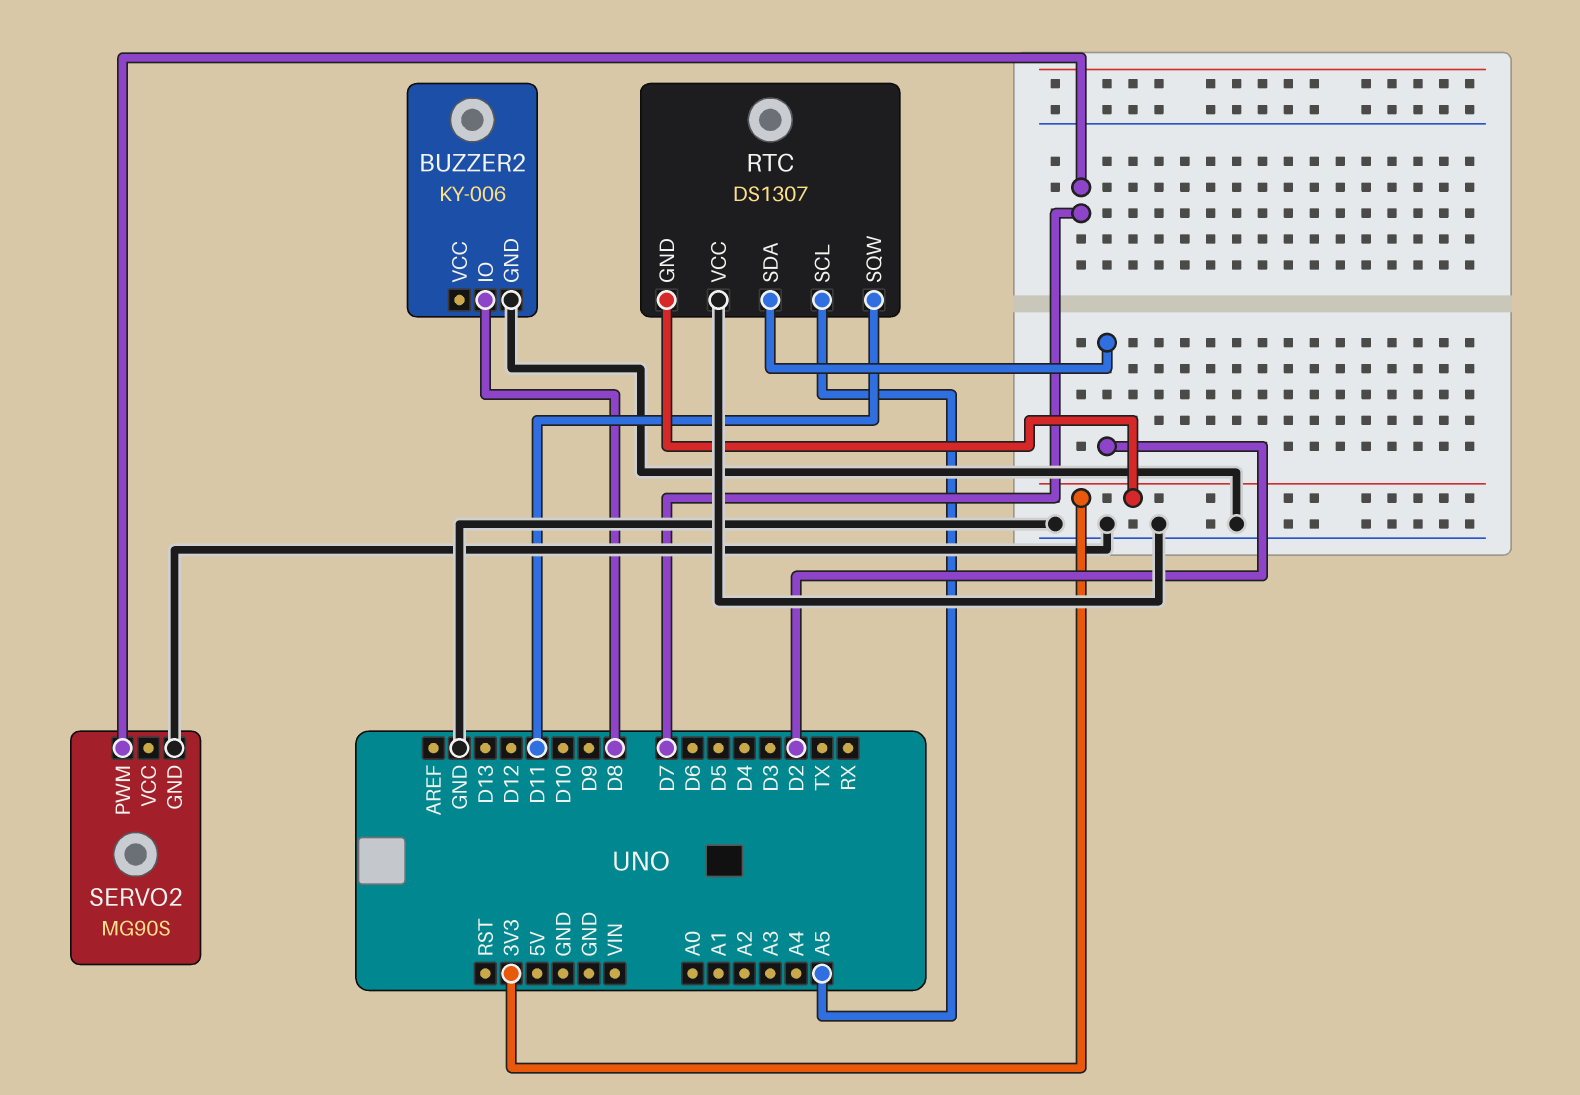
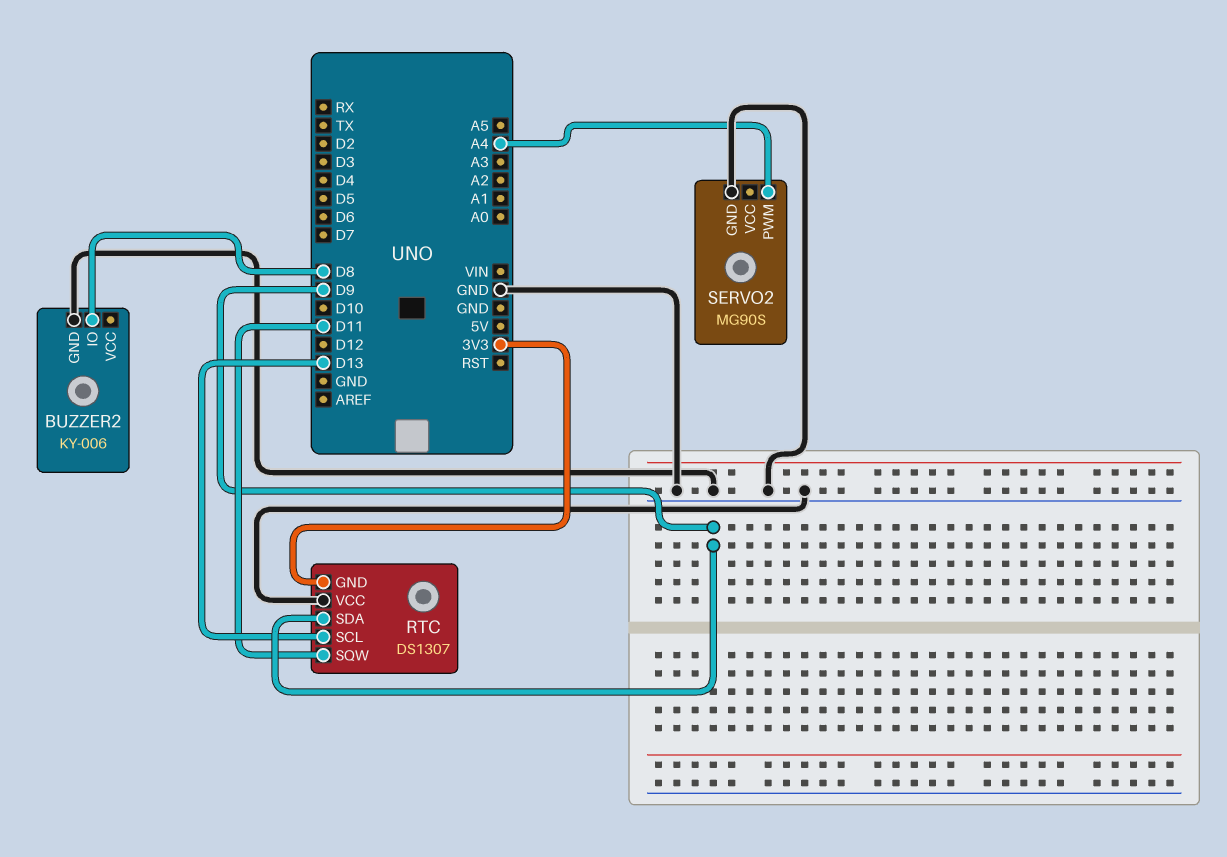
RTC pin SCL: A5 -> D13
RTC pin SDA: D2 -> D9
SERVO2 pin PWM: D7 -> A4

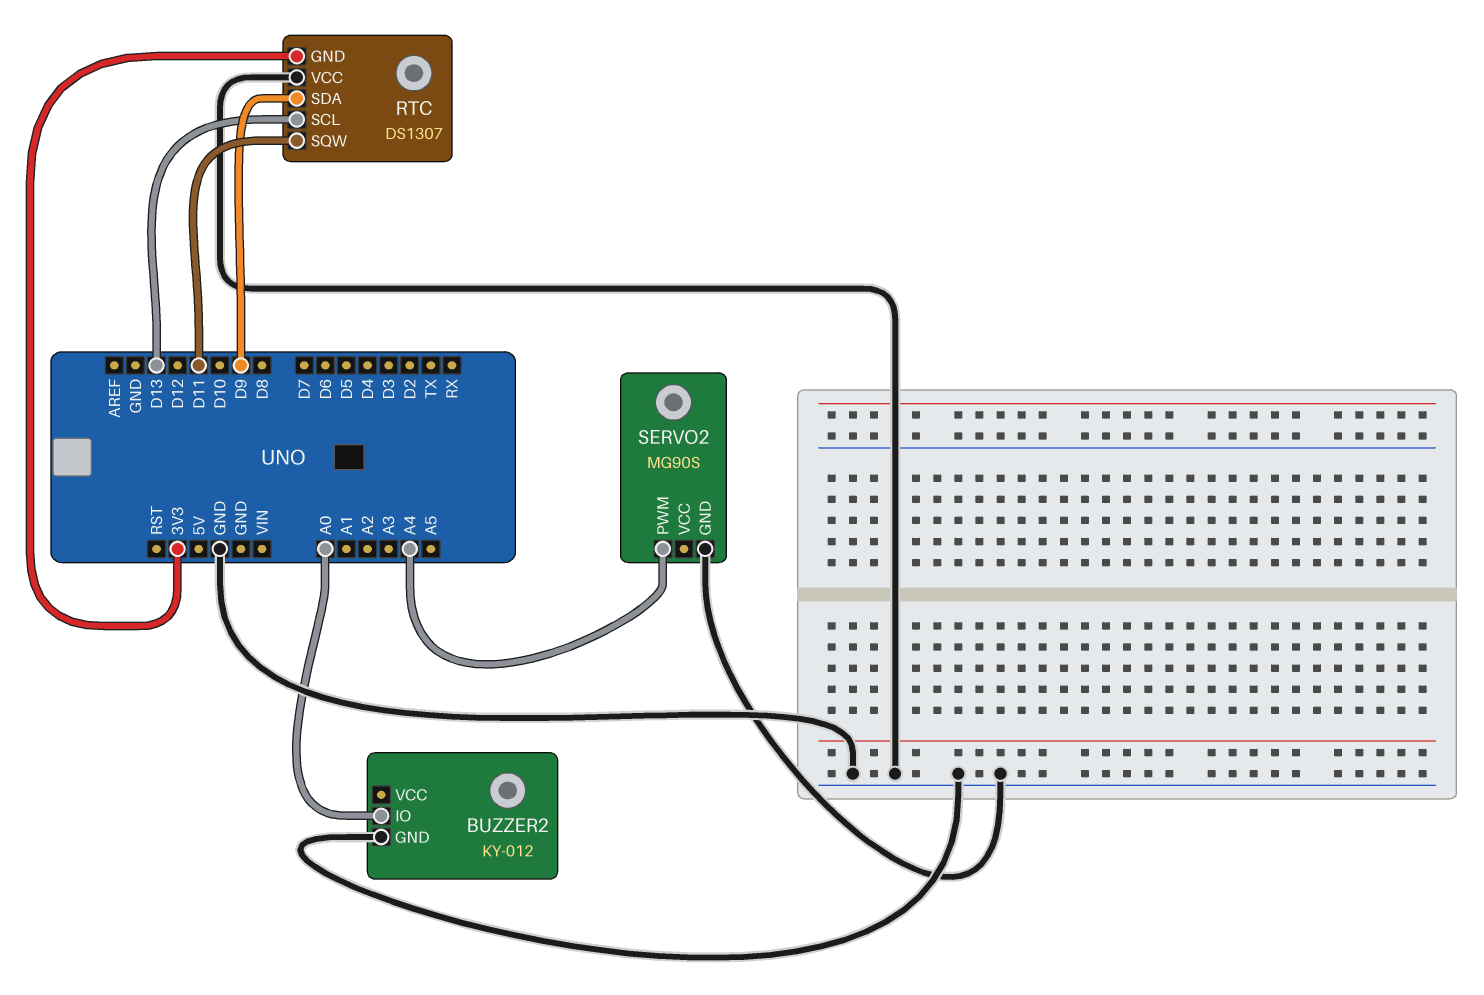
BUZZER2: KY-006 -> KY-012
BUZZER2 pin IO: D8 -> A0

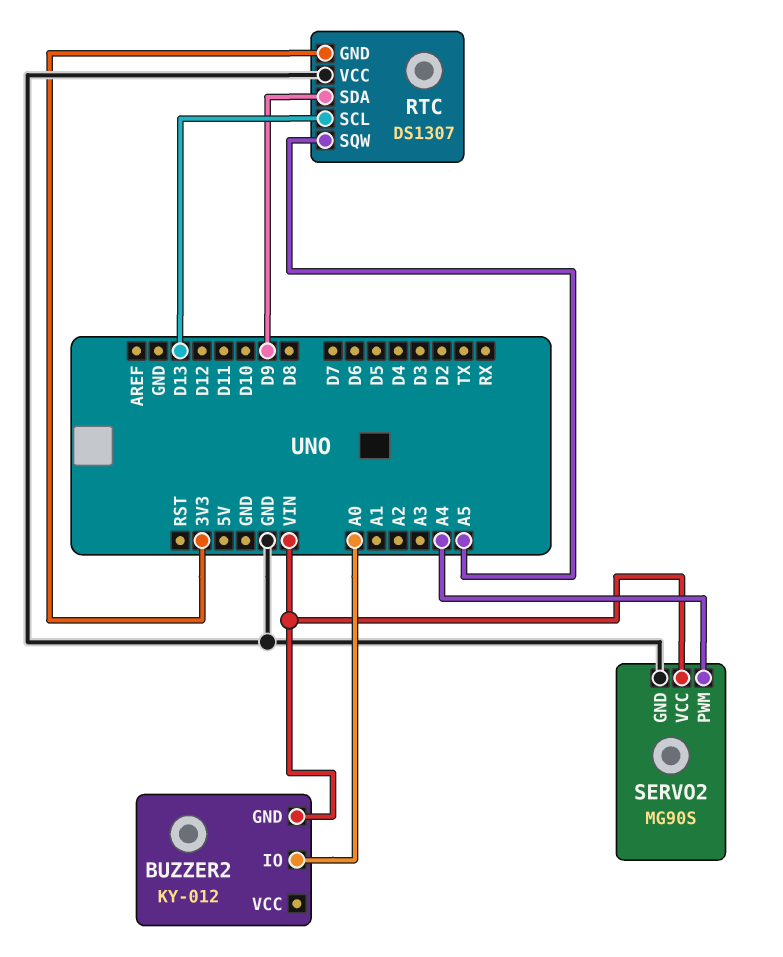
BUZZER2 pin GND: GND -> VIN
RTC pin SQW: D11 -> A5
SERVO2 pin VCC: none -> VIN

